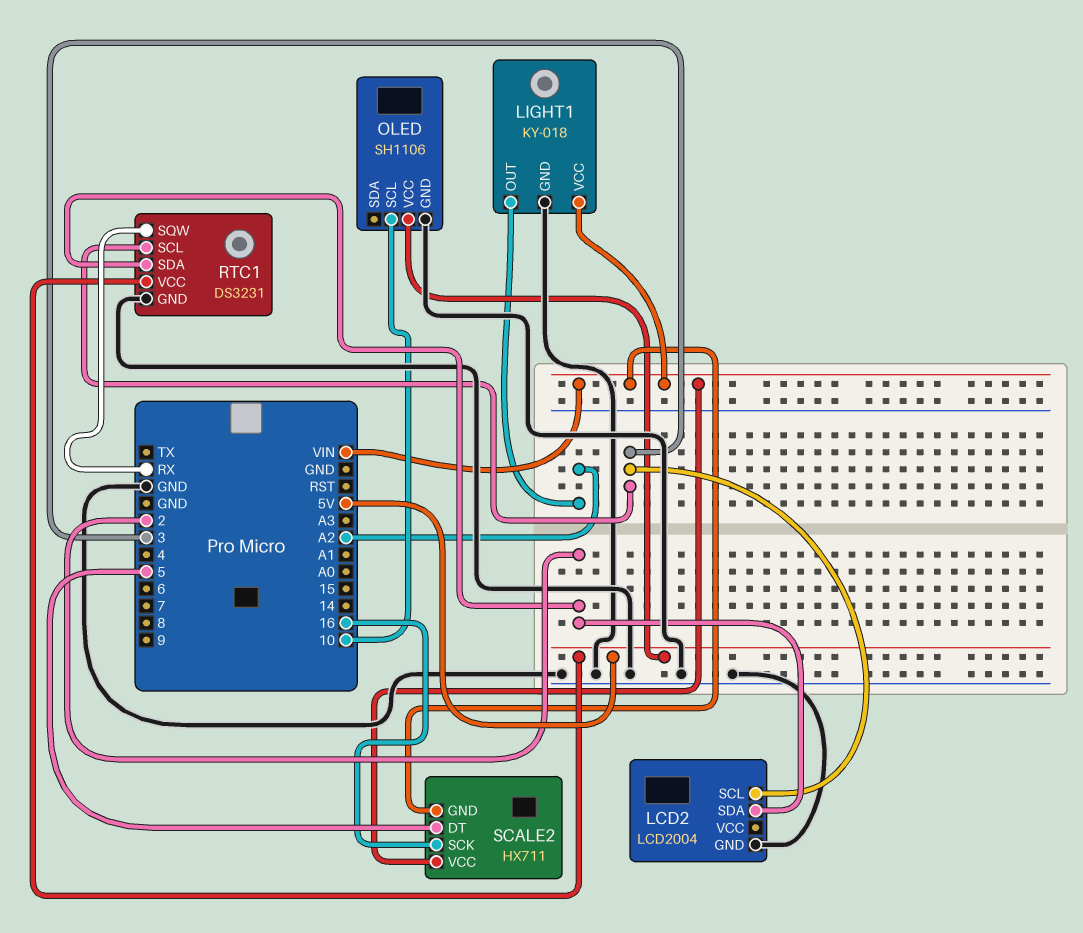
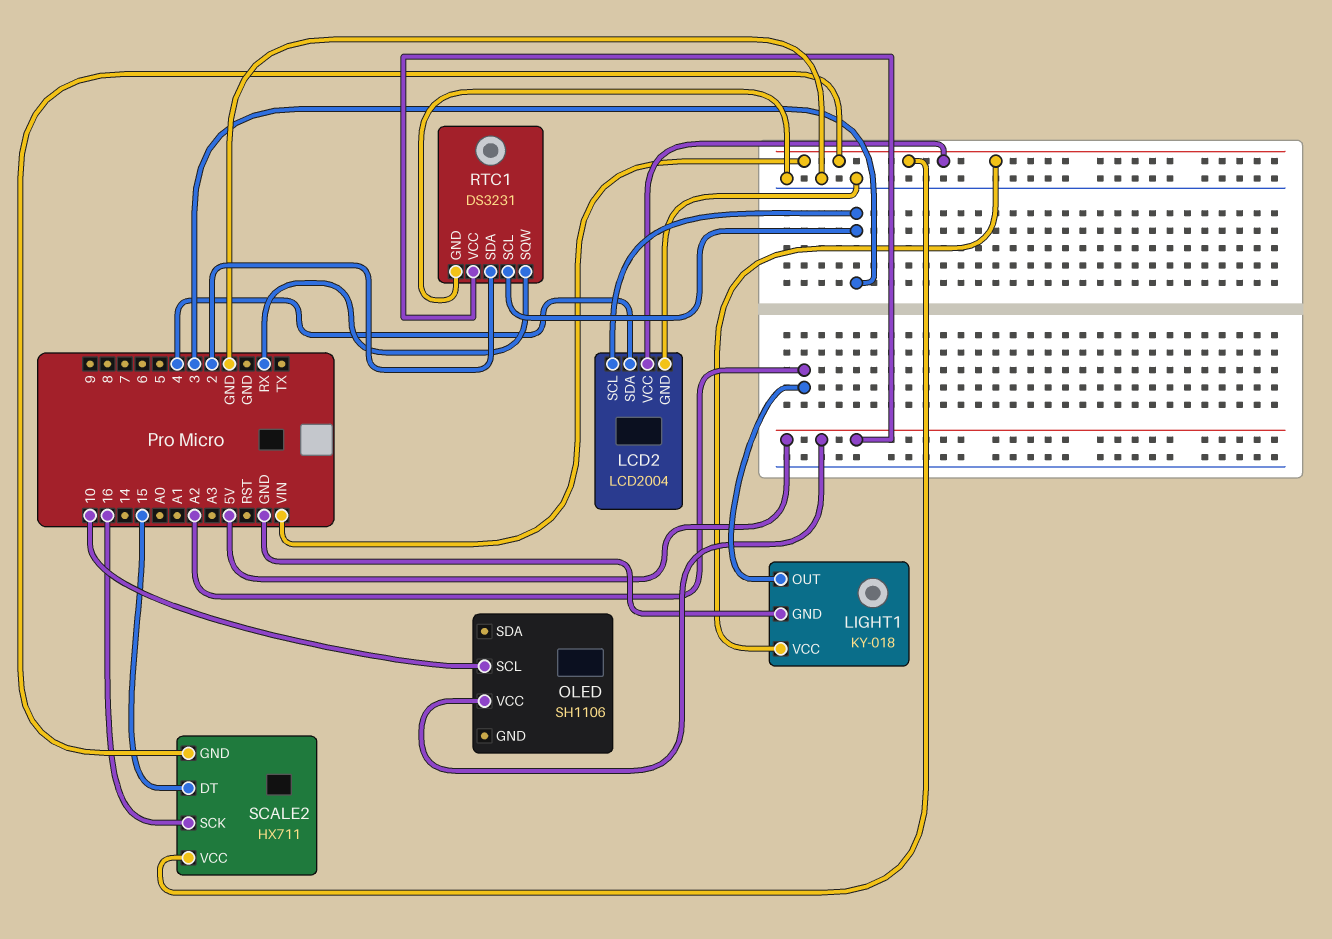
LCD2 pin SDA: 2 -> 4
LCD2 pin VCC: none -> VIN
OLED pin GND: GND -> none
SCALE2 pin DT: 5 -> 15

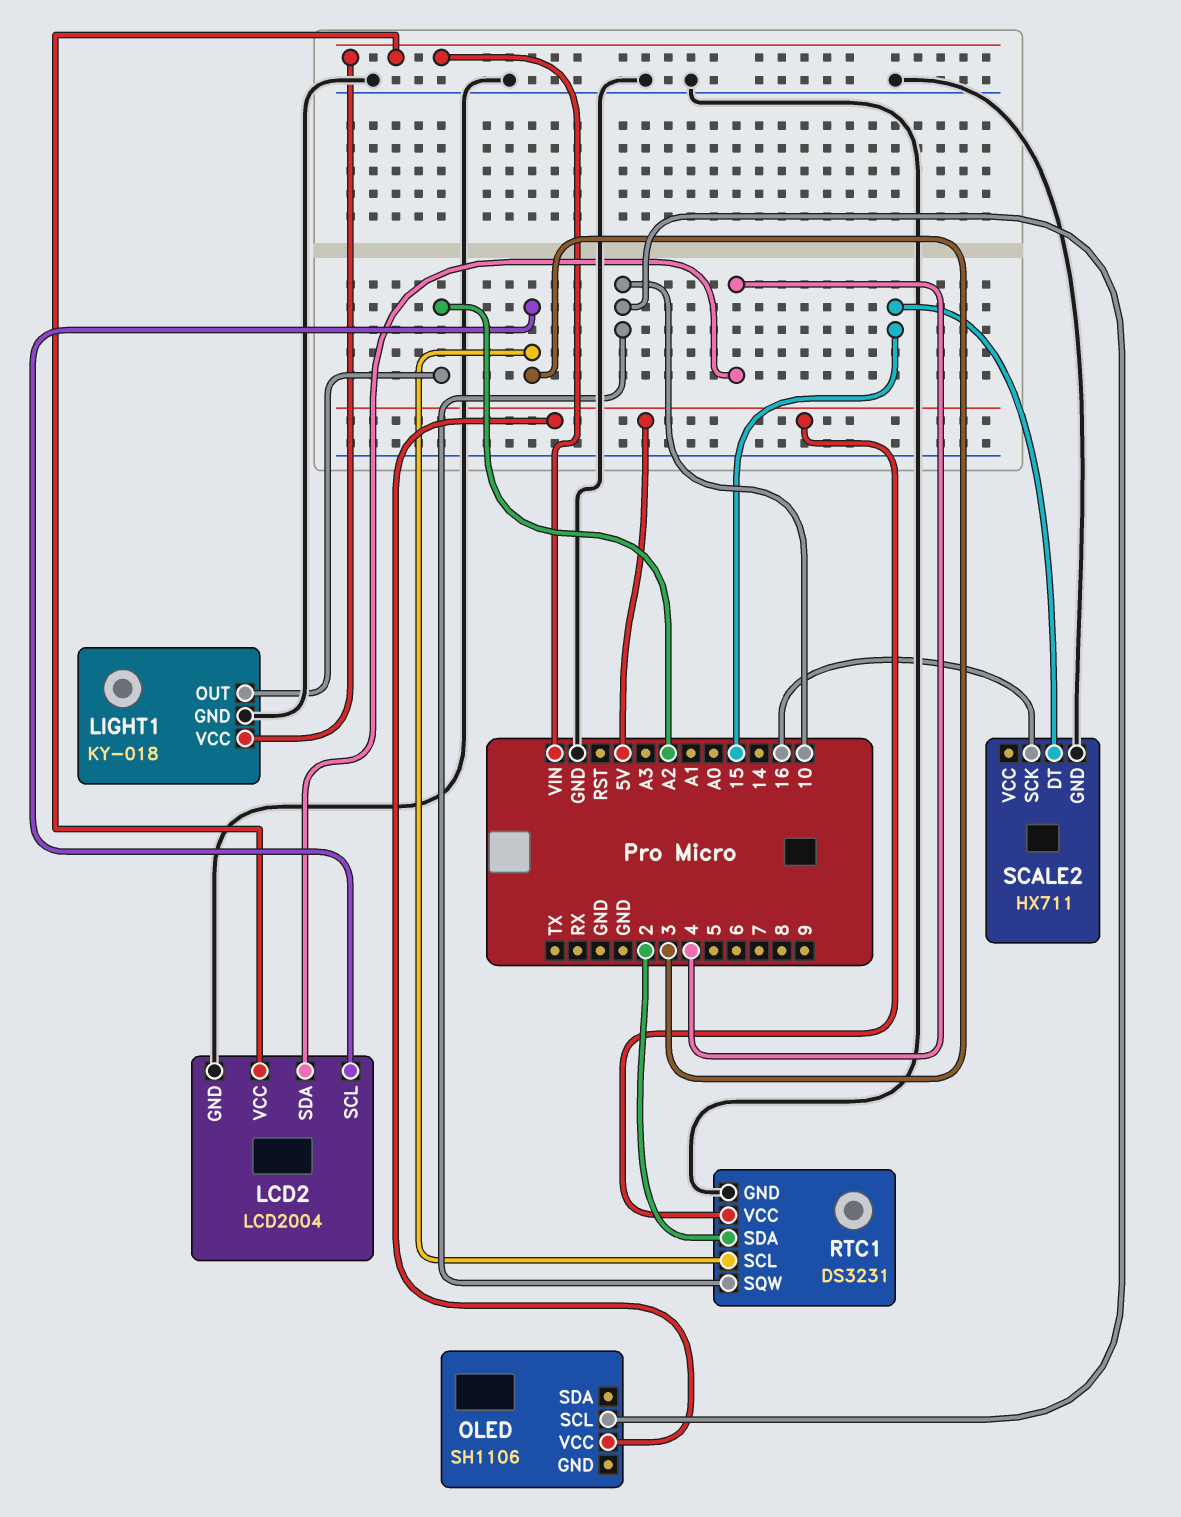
RTC1 pin SQW: RX -> 10
SCALE2 pin GND: VIN -> GND
SCALE2 pin VCC: VIN -> none

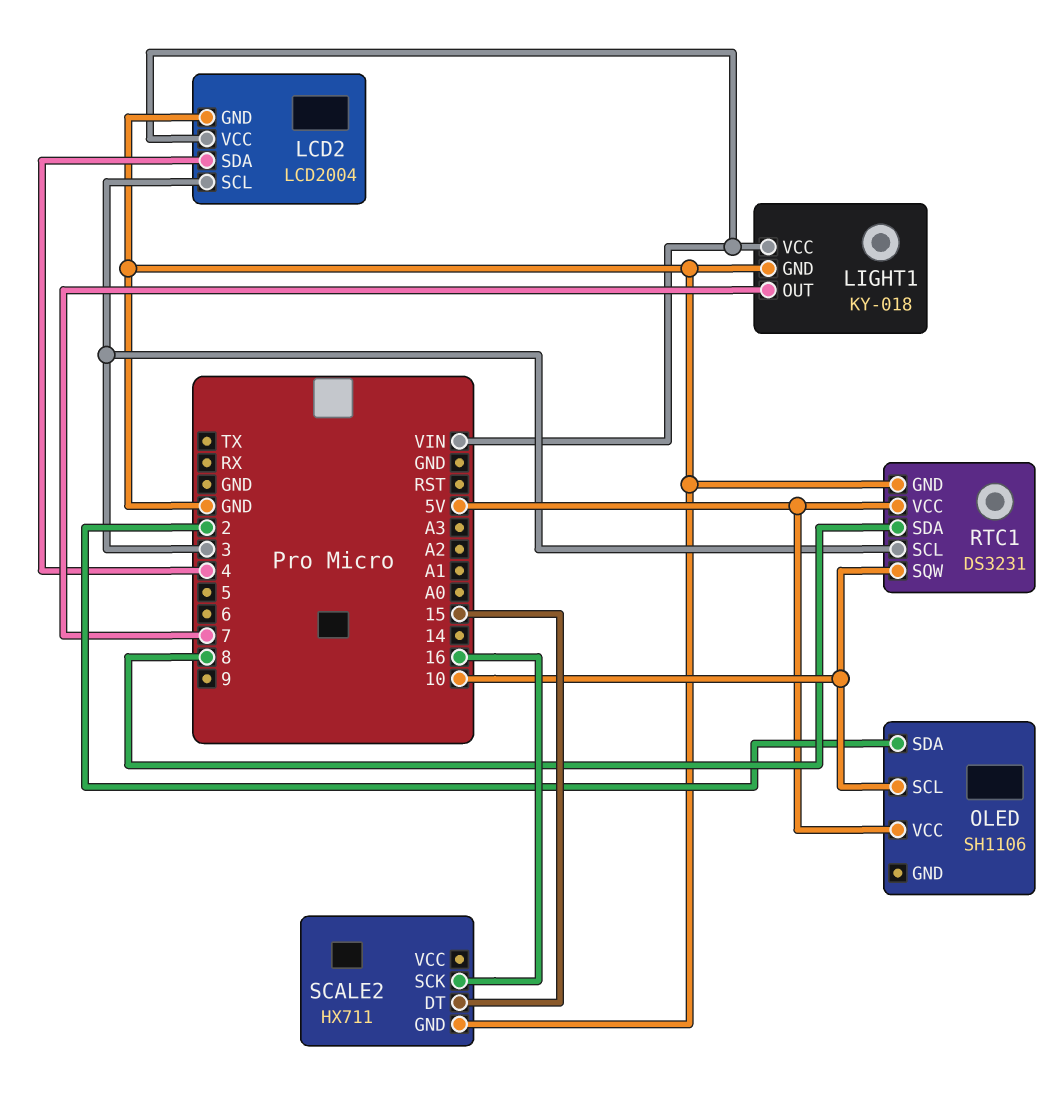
LIGHT1 pin OUT: A2 -> 7
OLED pin SDA: none -> 2
RTC1 pin SDA: 2 -> 8

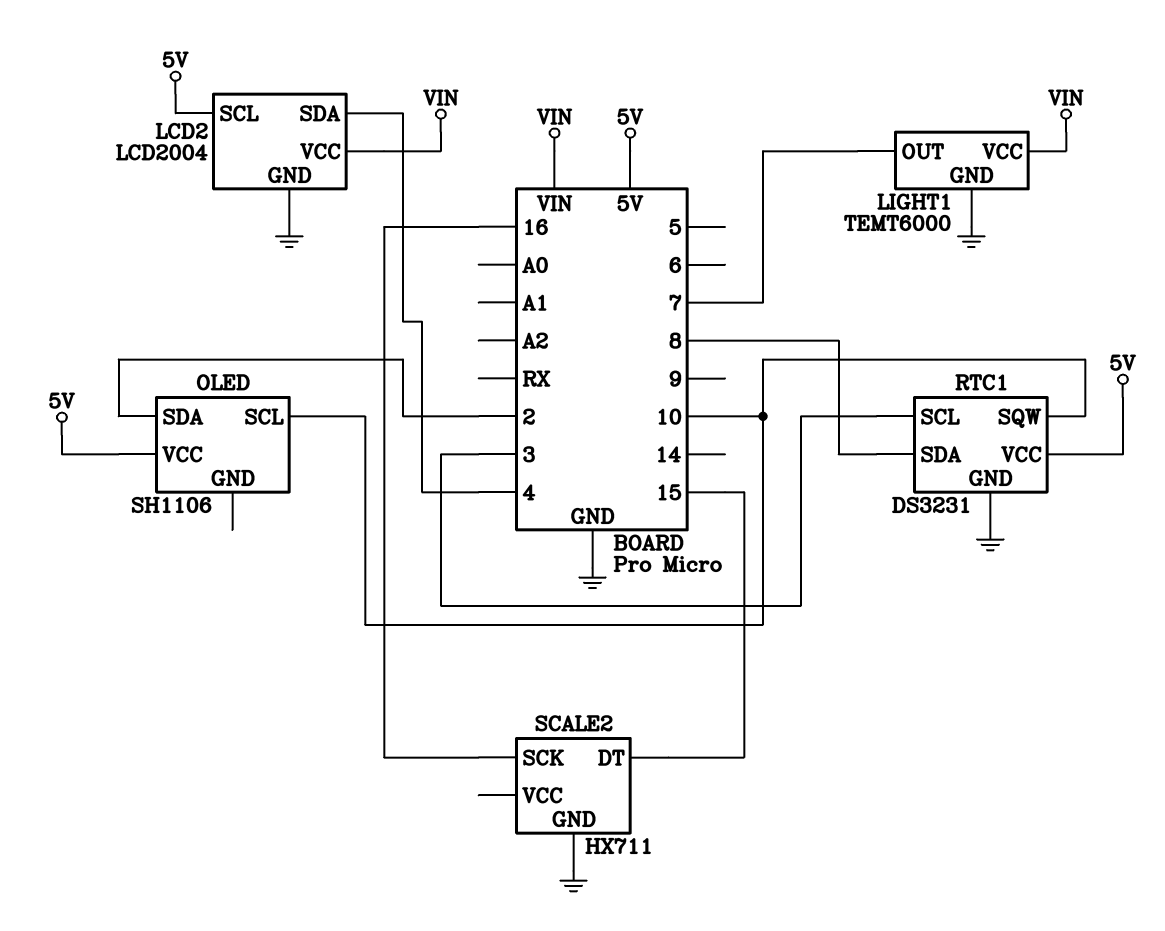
LCD2 pin SCL: 3 -> 5V
LIGHT1: KY-018 -> TEMT6000

